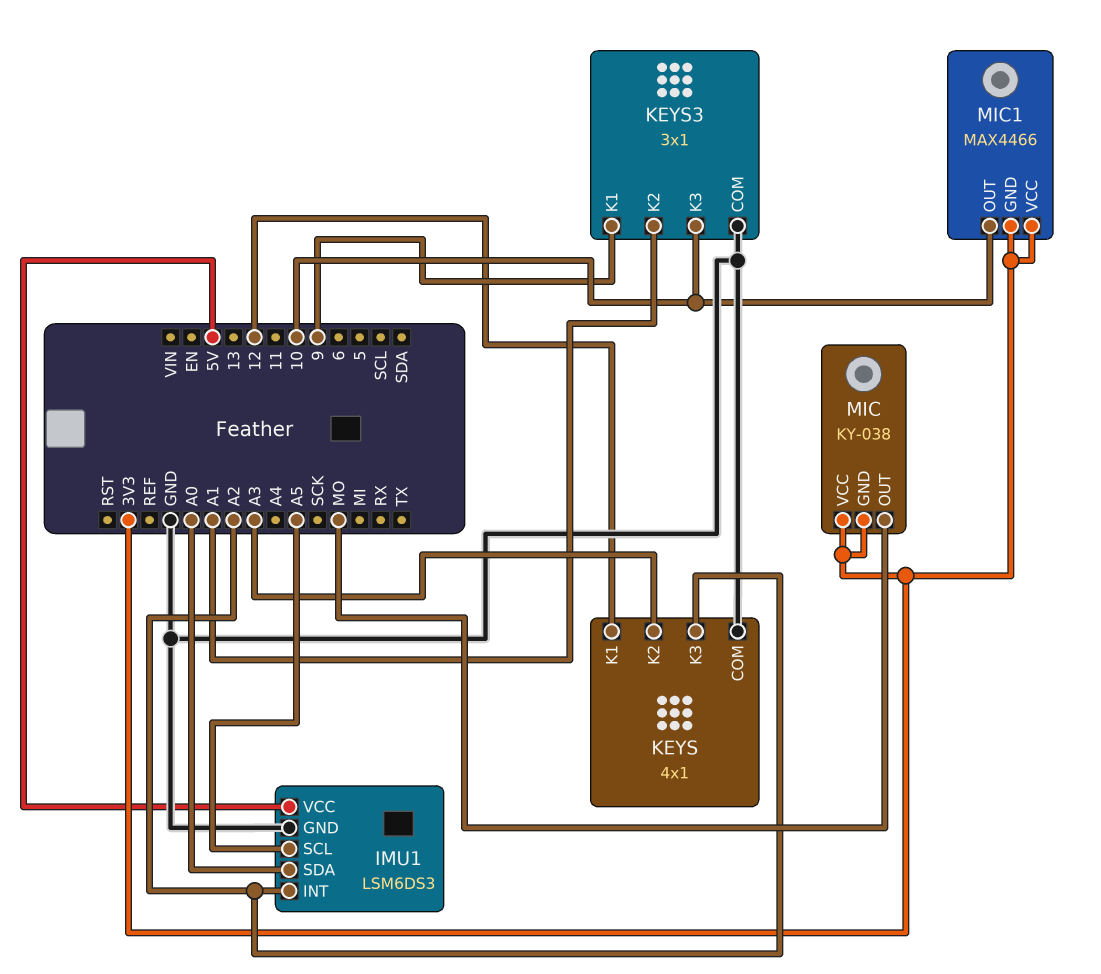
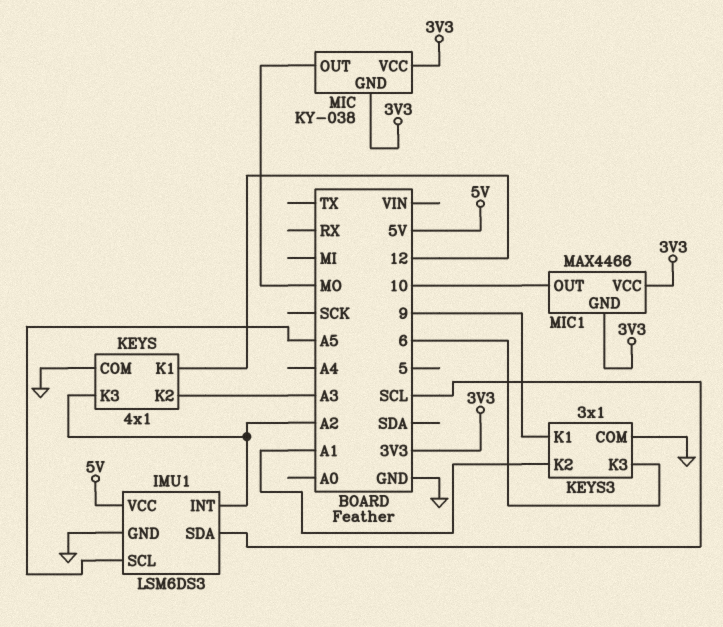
IMU1 pin SDA: A0 -> SCL
KEYS3 pin K3: 10 -> 6

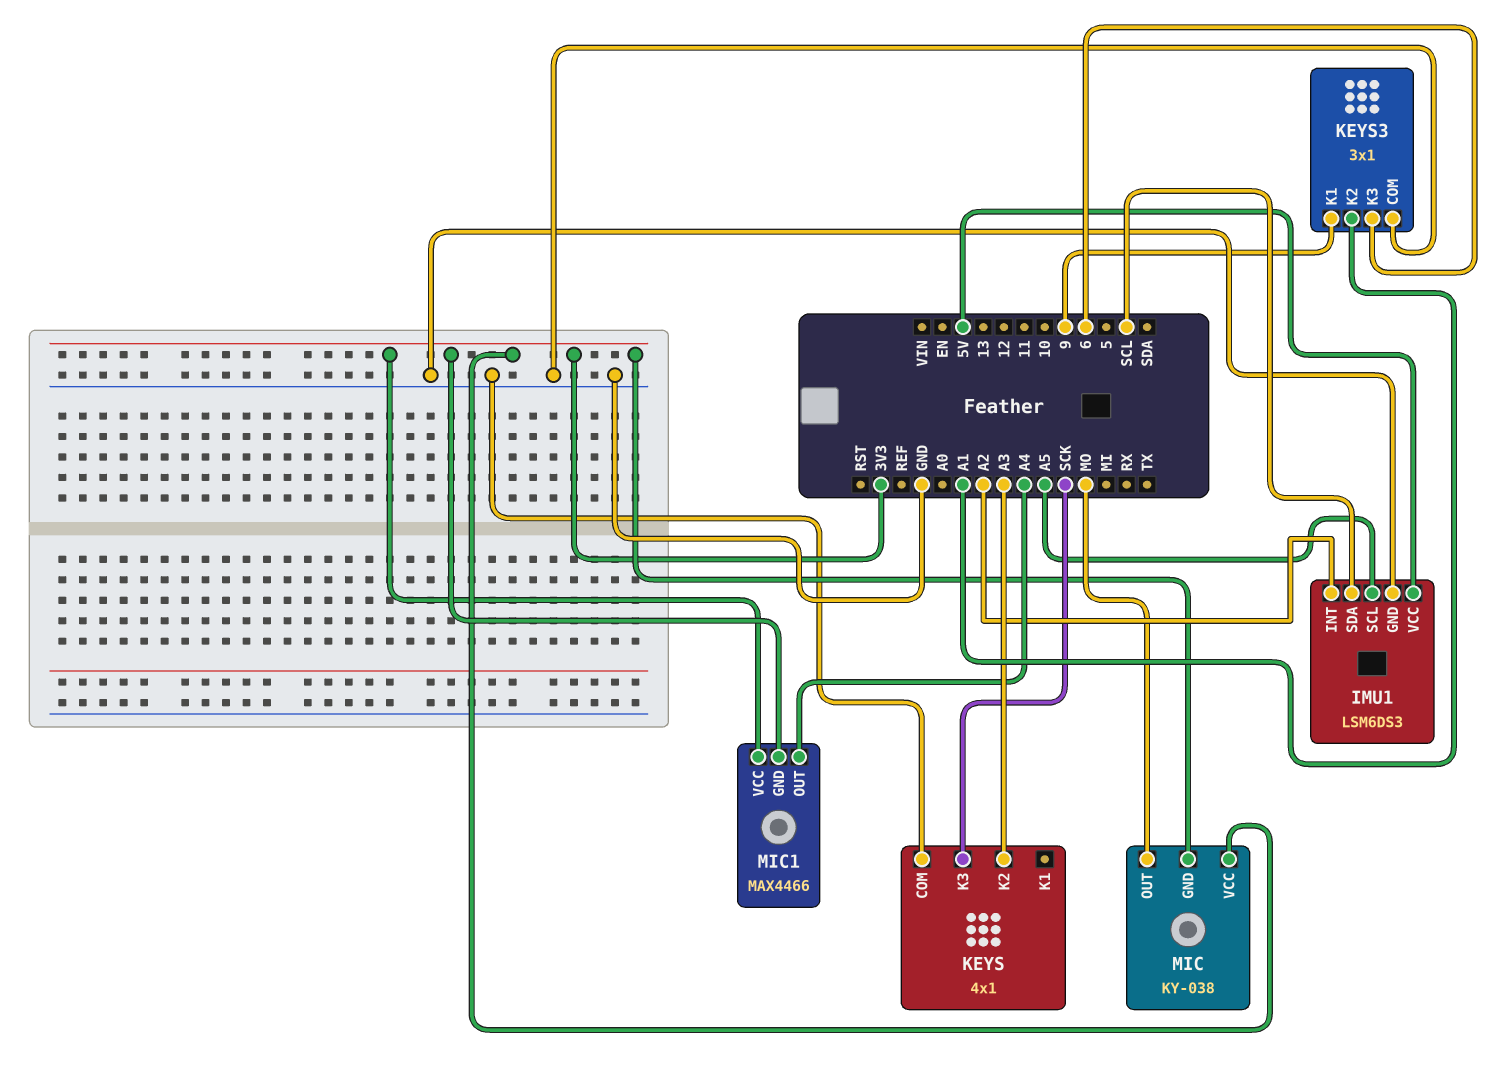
KEYS pin K1: 12 -> none
KEYS pin K3: A2 -> SCK
MIC1 pin OUT: 10 -> A4

